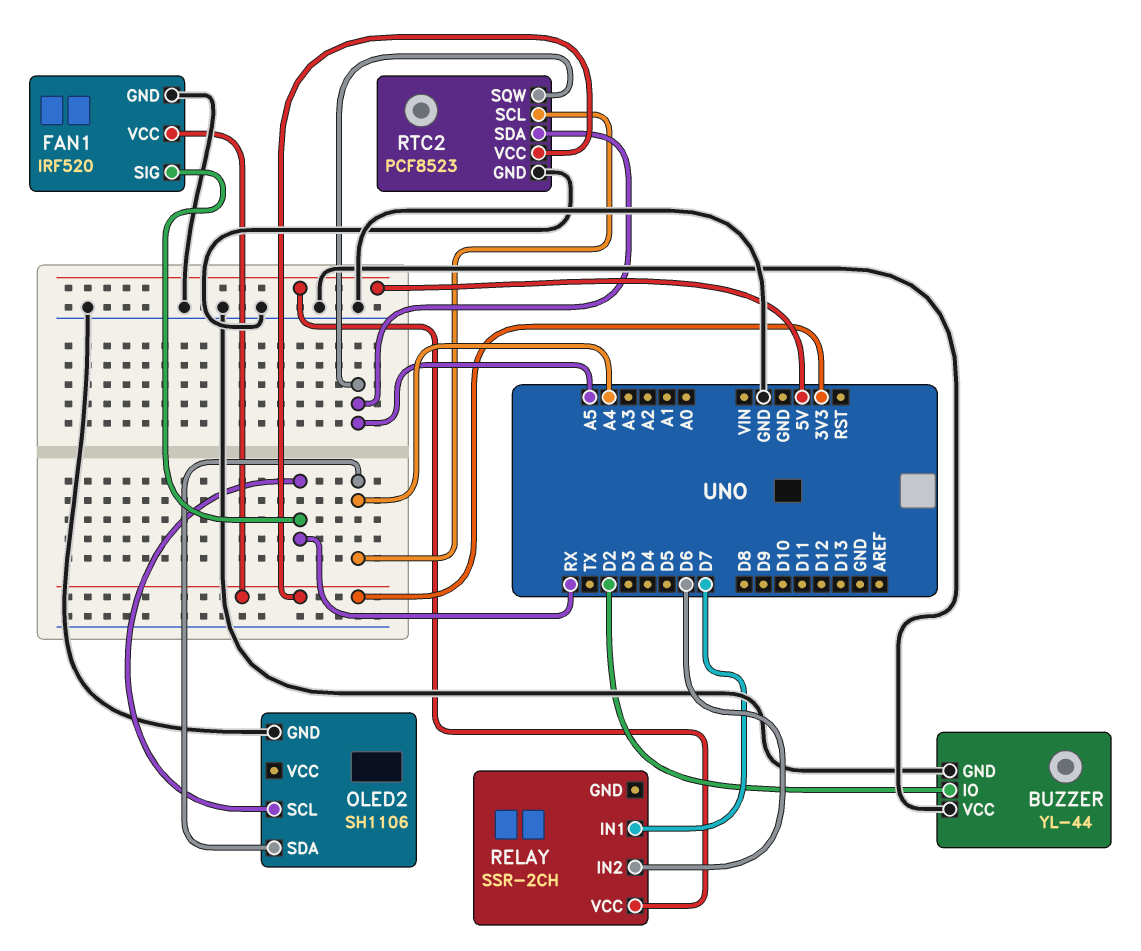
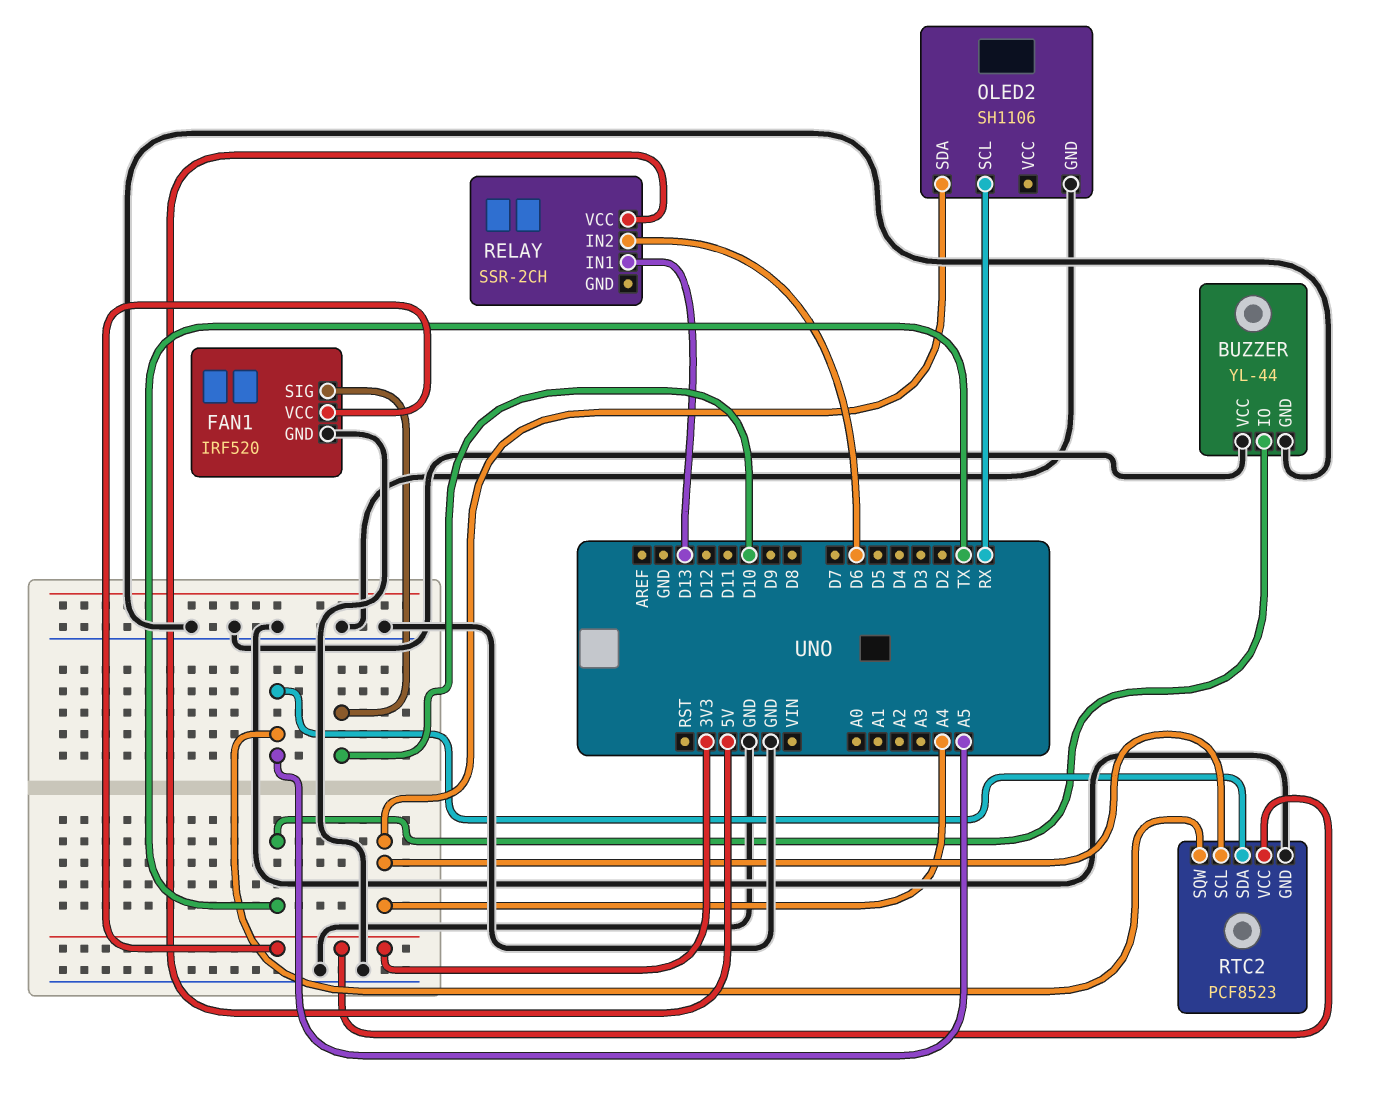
BUZZER pin IO: D2 -> TX
FAN1 pin SIG: RX -> D10
RELAY pin IN1: D7 -> D13

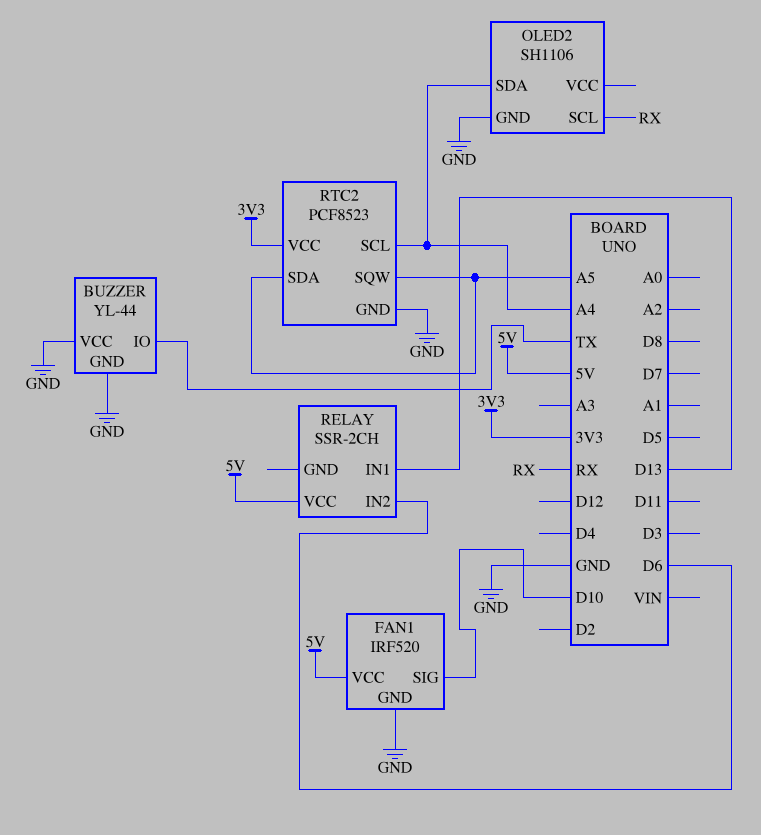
FAN1 pin VCC: 3V3 -> 5V

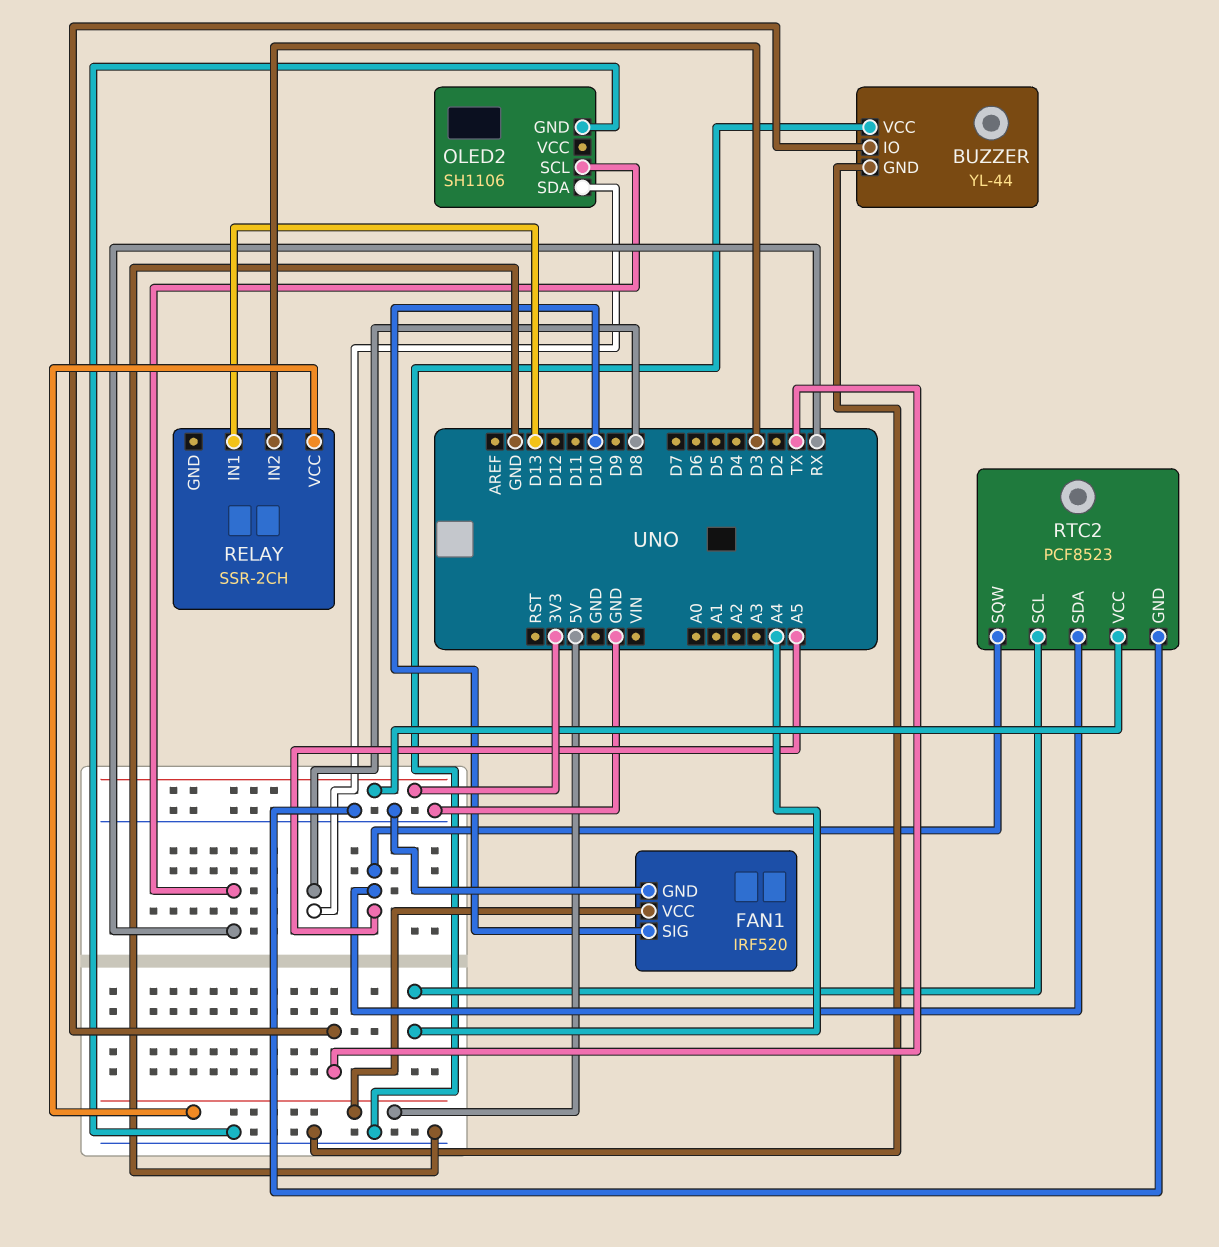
OLED2 pin SDA: A4 -> D8
RELAY pin IN2: D6 -> D3

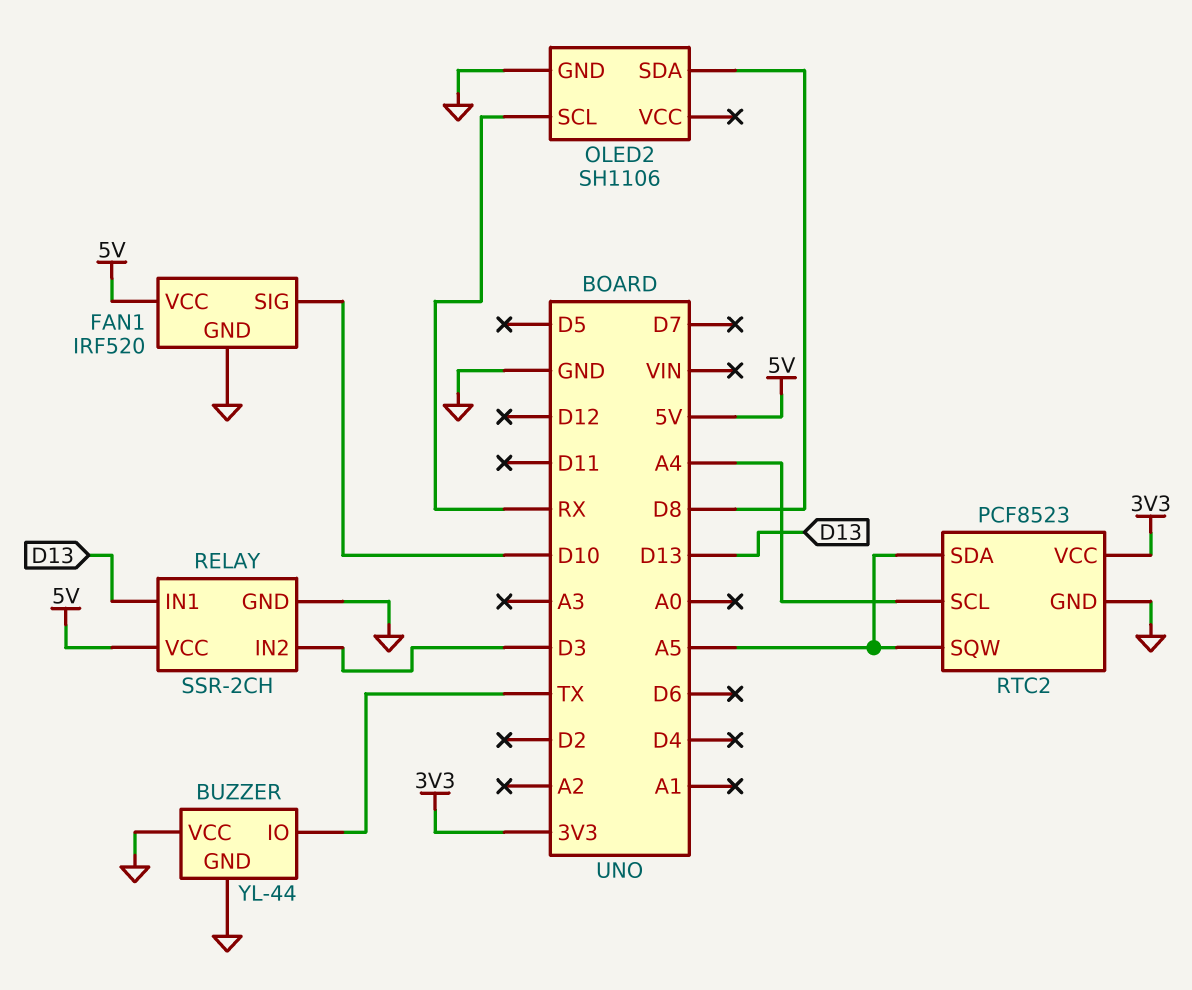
RELAY pin GND: none -> GND

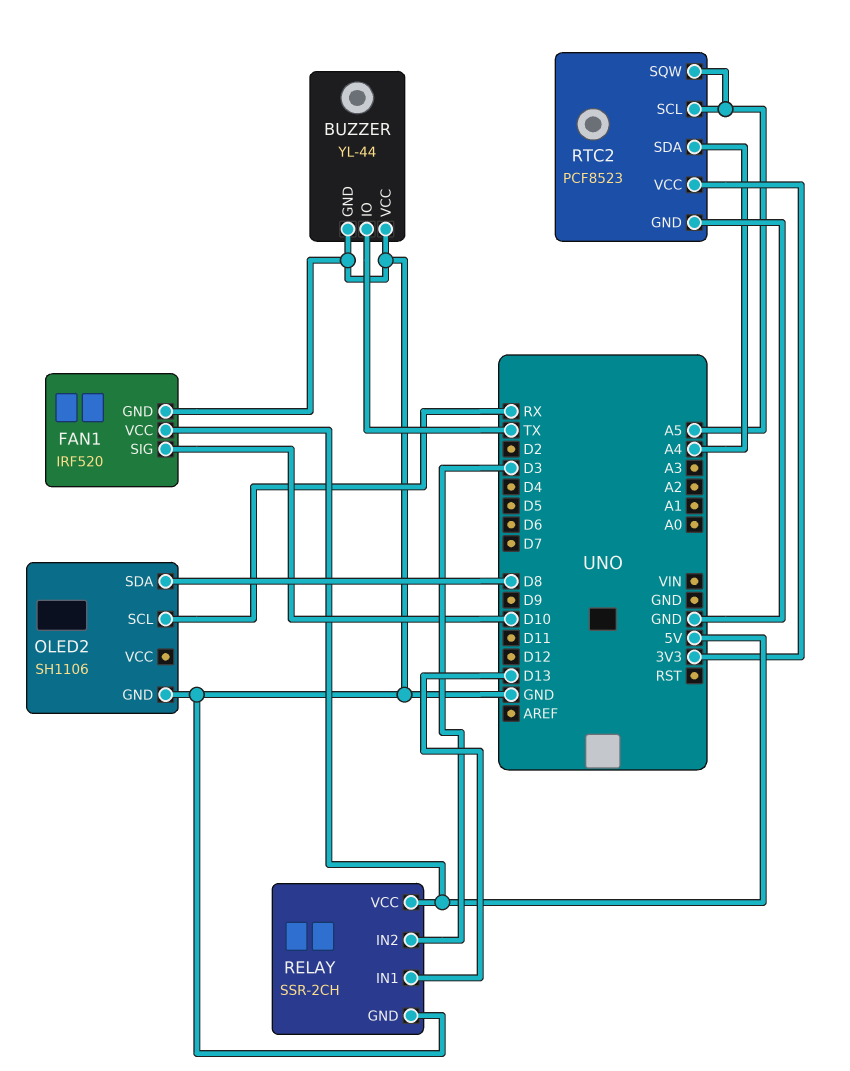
RTC2 pin SCL: A4 -> A5
RTC2 pin SDA: A5 -> A4

